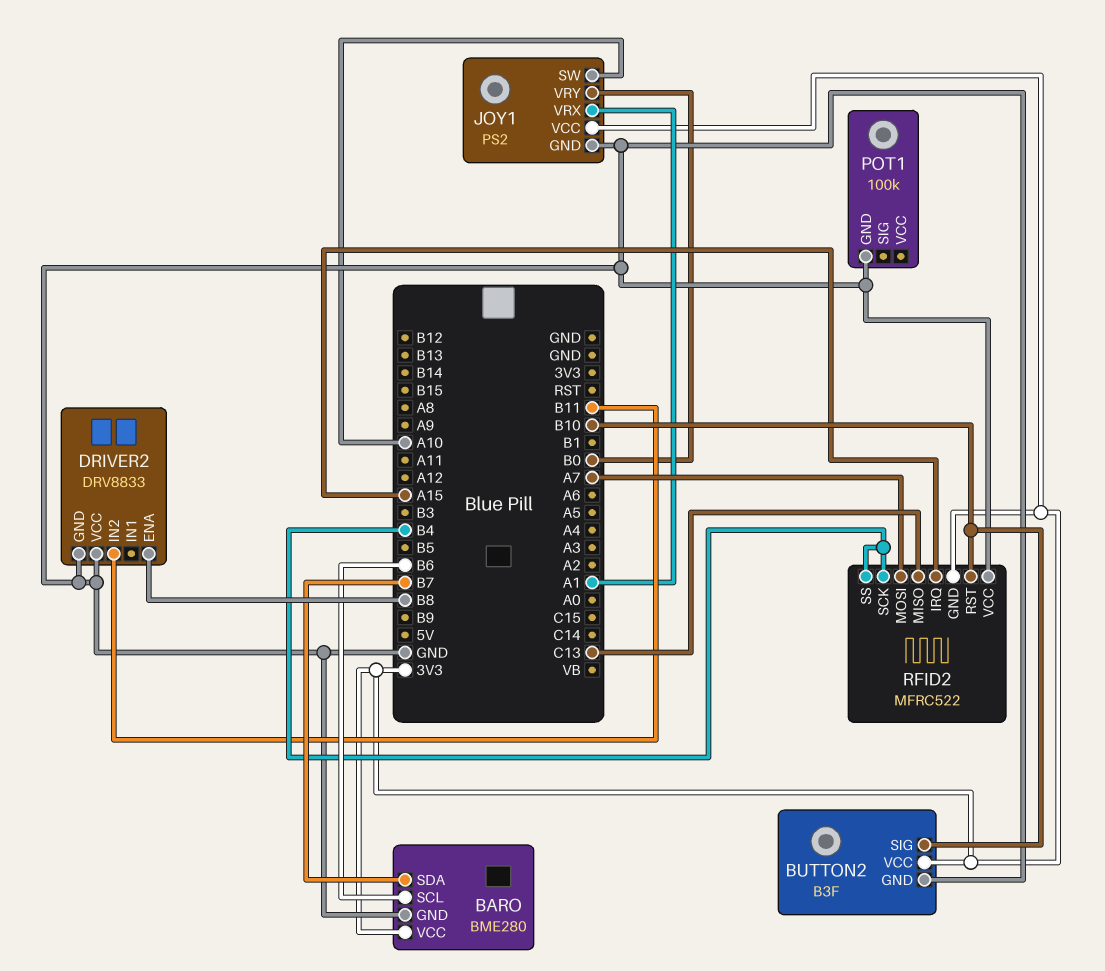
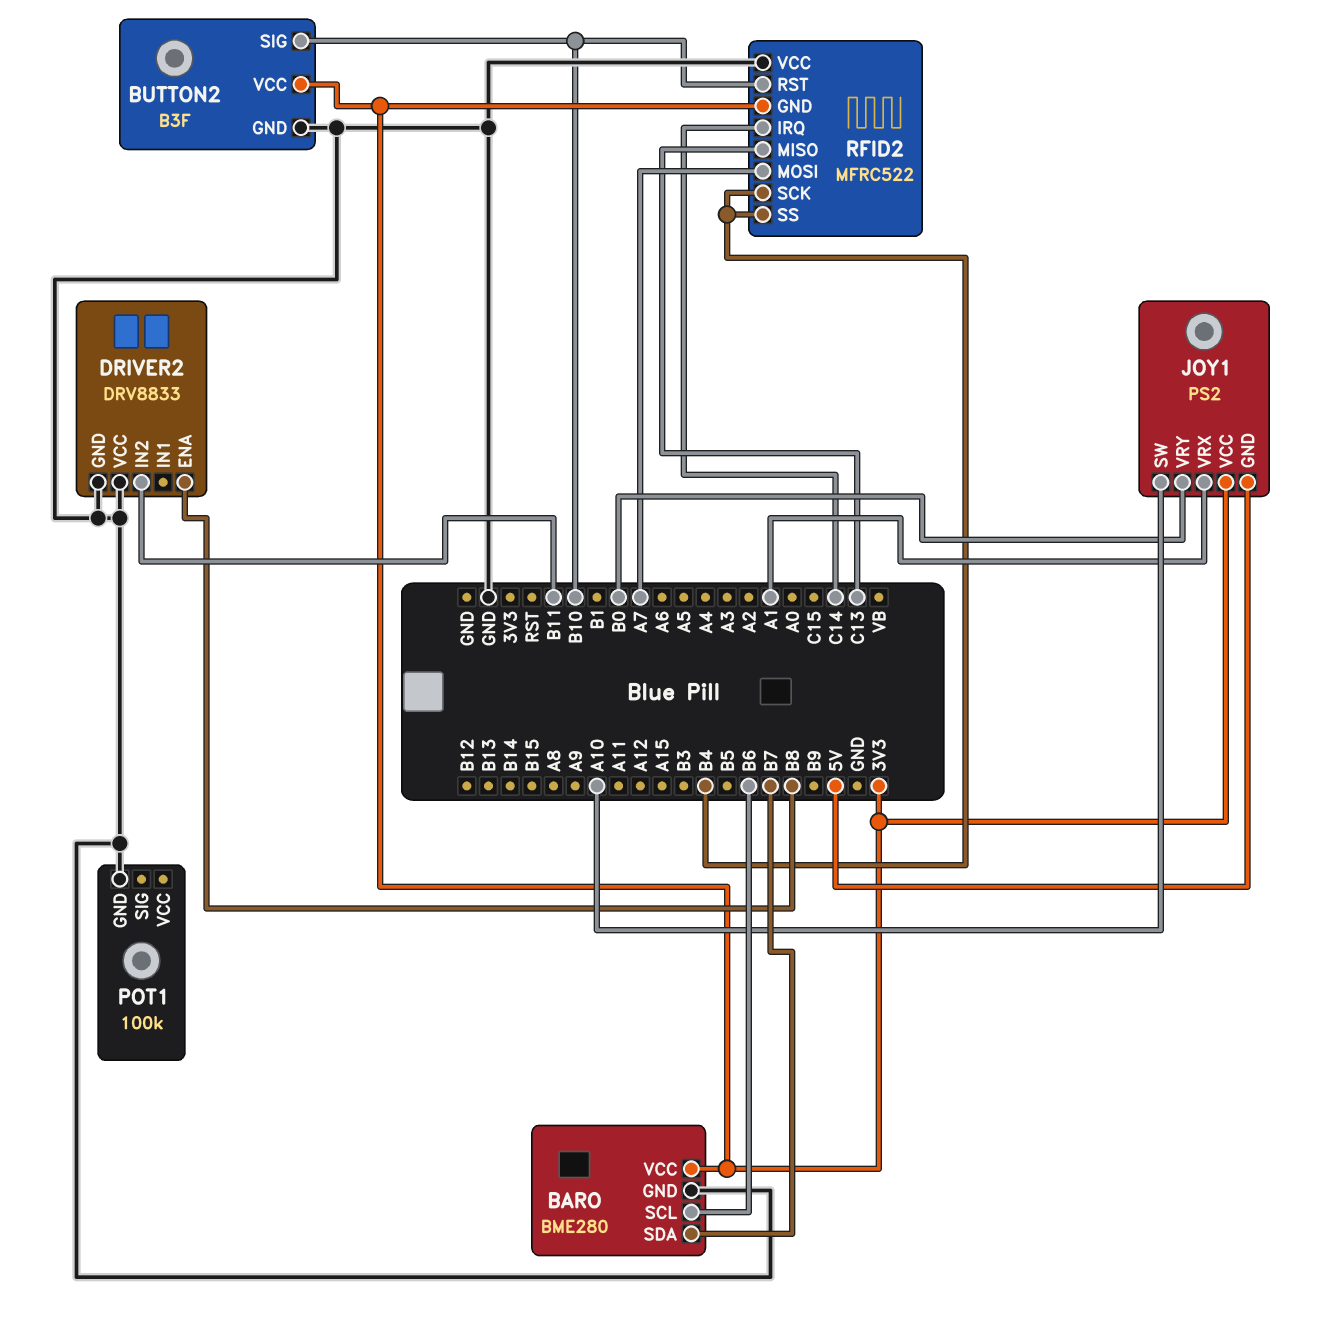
JOY1 pin GND: GND -> 5V
RFID2 pin IRQ: A15 -> C14

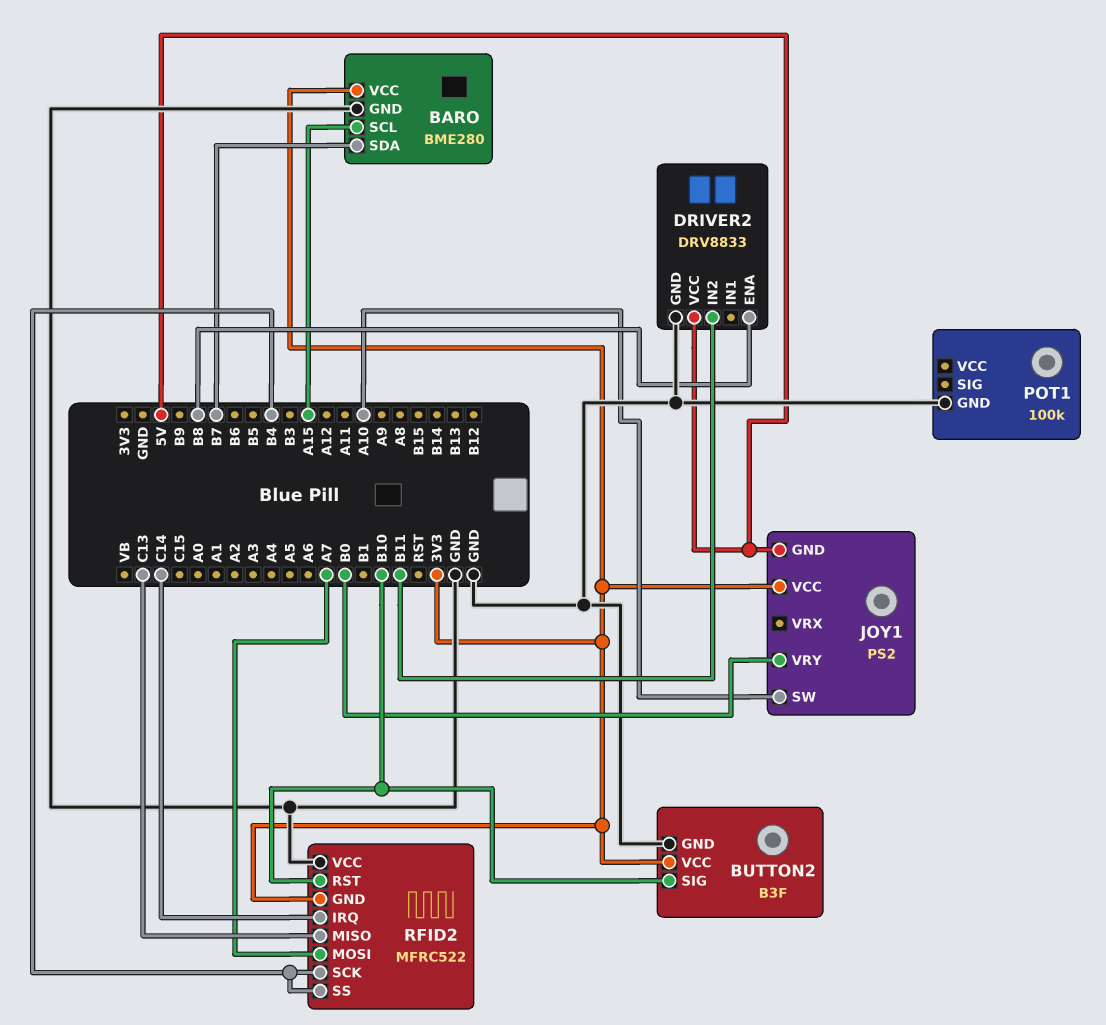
BARO pin SCL: B6 -> A15
DRIVER2 pin VCC: GND -> 5V
JOY1 pin VRX: A1 -> none

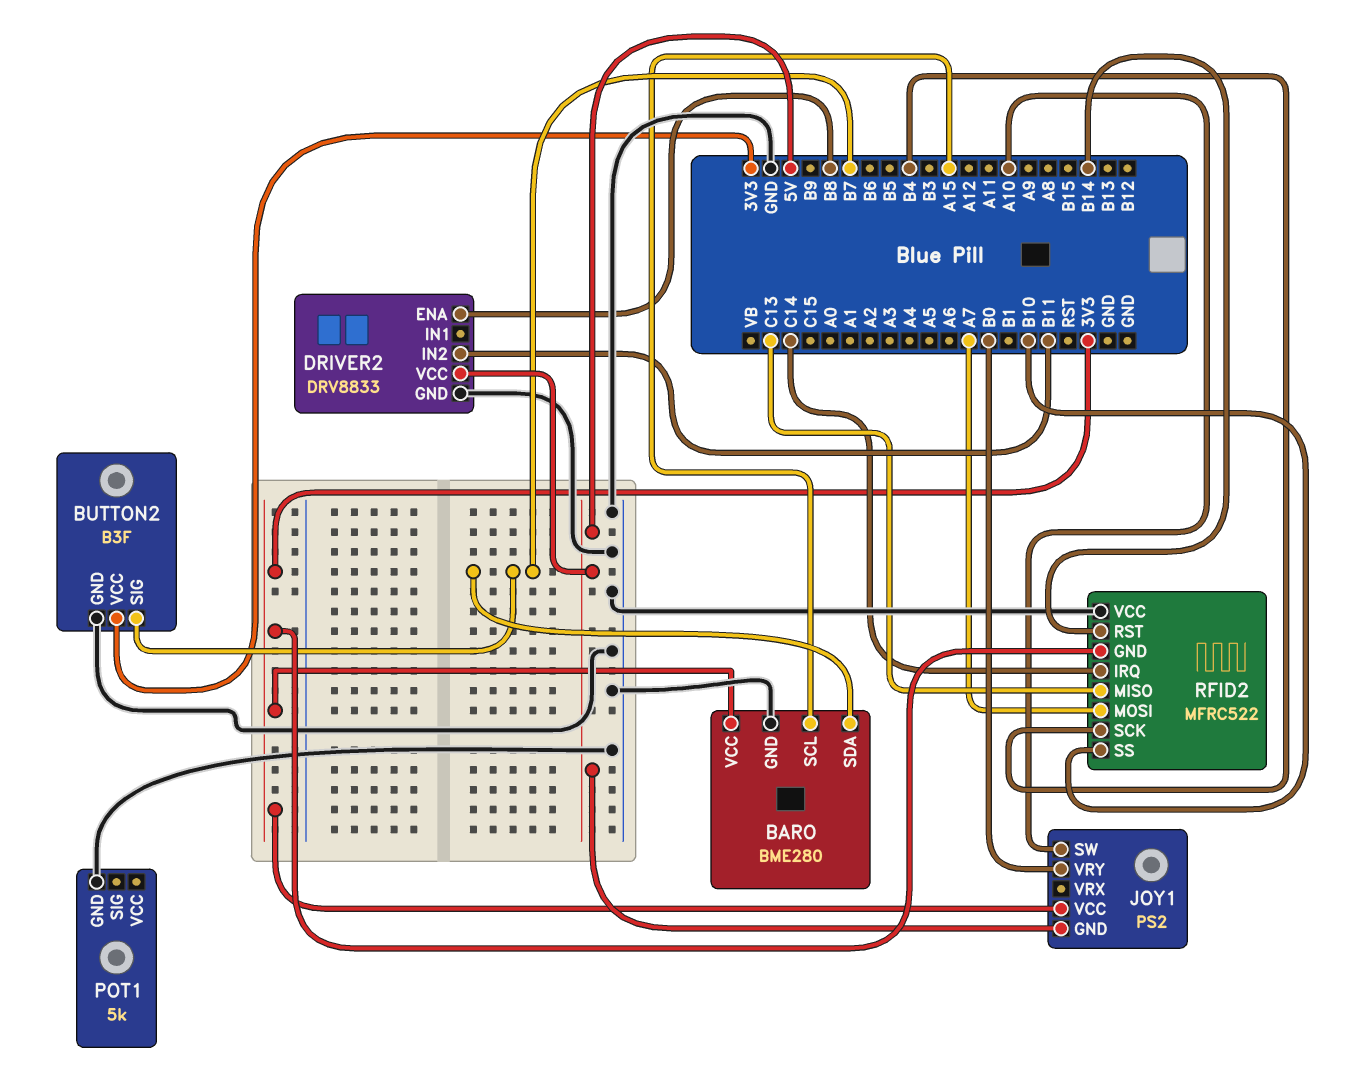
BUTTON2 pin SIG: B10 -> B7
POT1: 100k -> 5k
RFID2 pin RST: B10 -> B14
RFID2 pin SS: B4 -> B10

